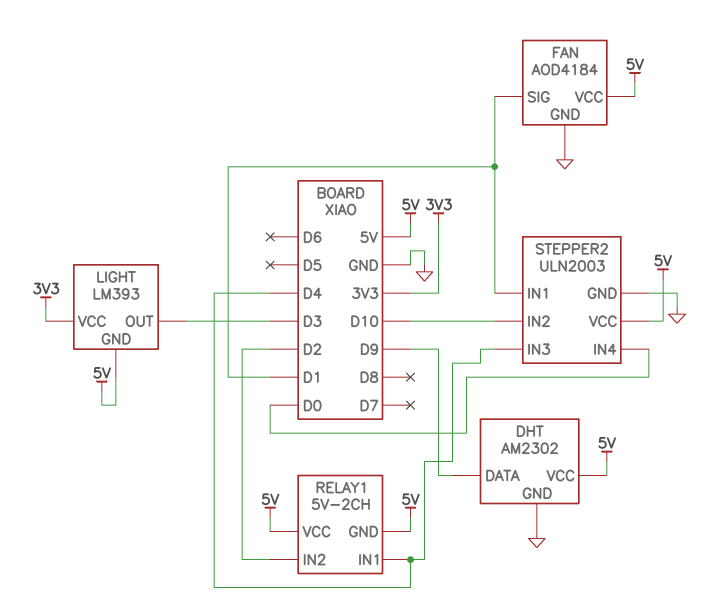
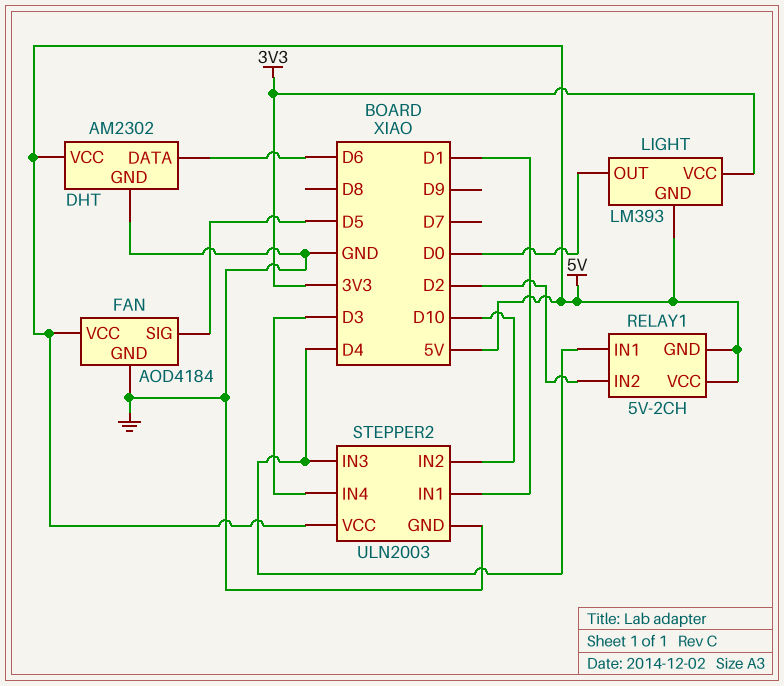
DHT pin DATA: D9 -> D6
FAN pin SIG: D1 -> D5
LIGHT pin OUT: D3 -> D0
STEPPER2 pin IN4: D0 -> D3

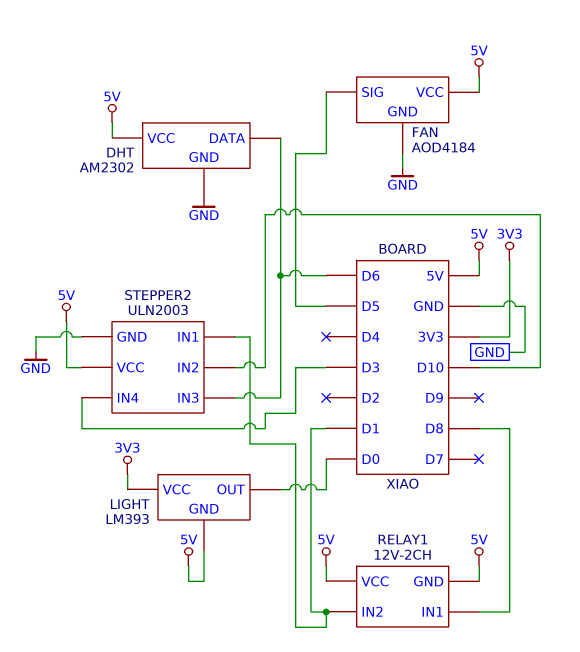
RELAY1: 5V-2CH -> 12V-2CH
RELAY1 pin IN1: D4 -> D8
RELAY1 pin IN2: D2 -> D1
STEPPER2 pin IN3: D4 -> D6

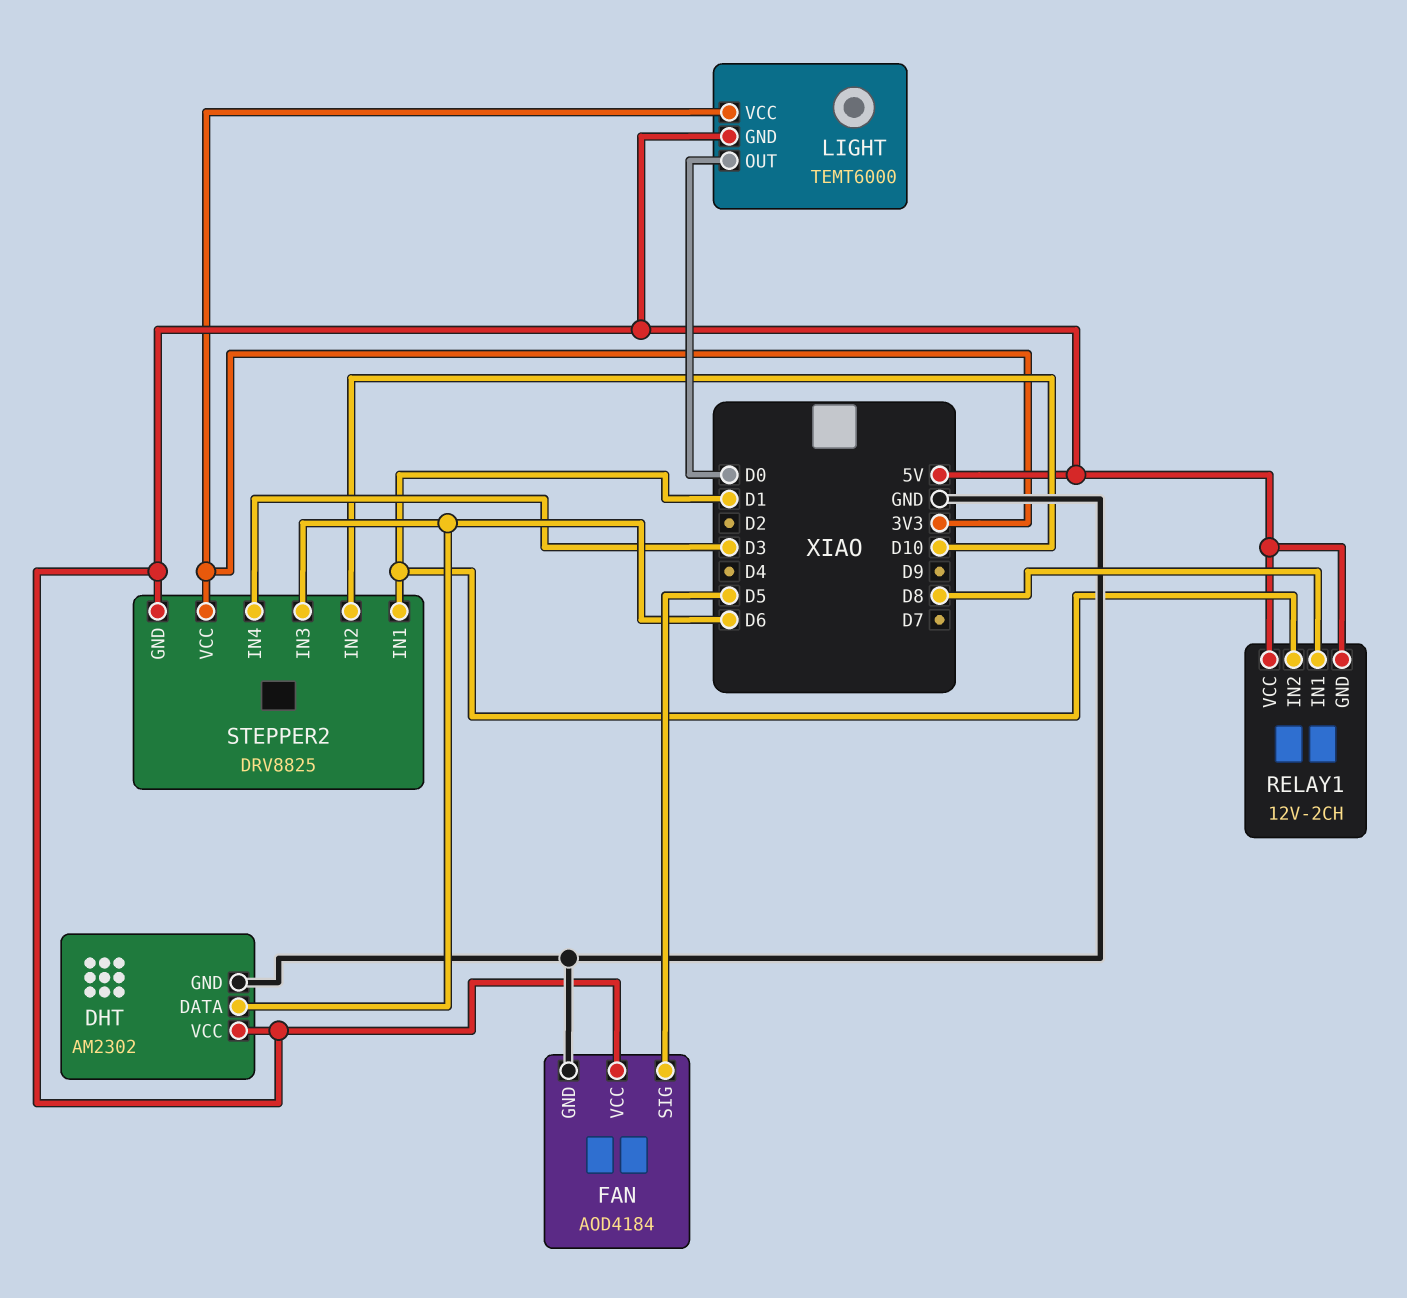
LIGHT: LM393 -> TEMT6000
STEPPER2: ULN2003 -> DRV8825
STEPPER2 pin GND: GND -> 5V
STEPPER2 pin VCC: 5V -> 3V3

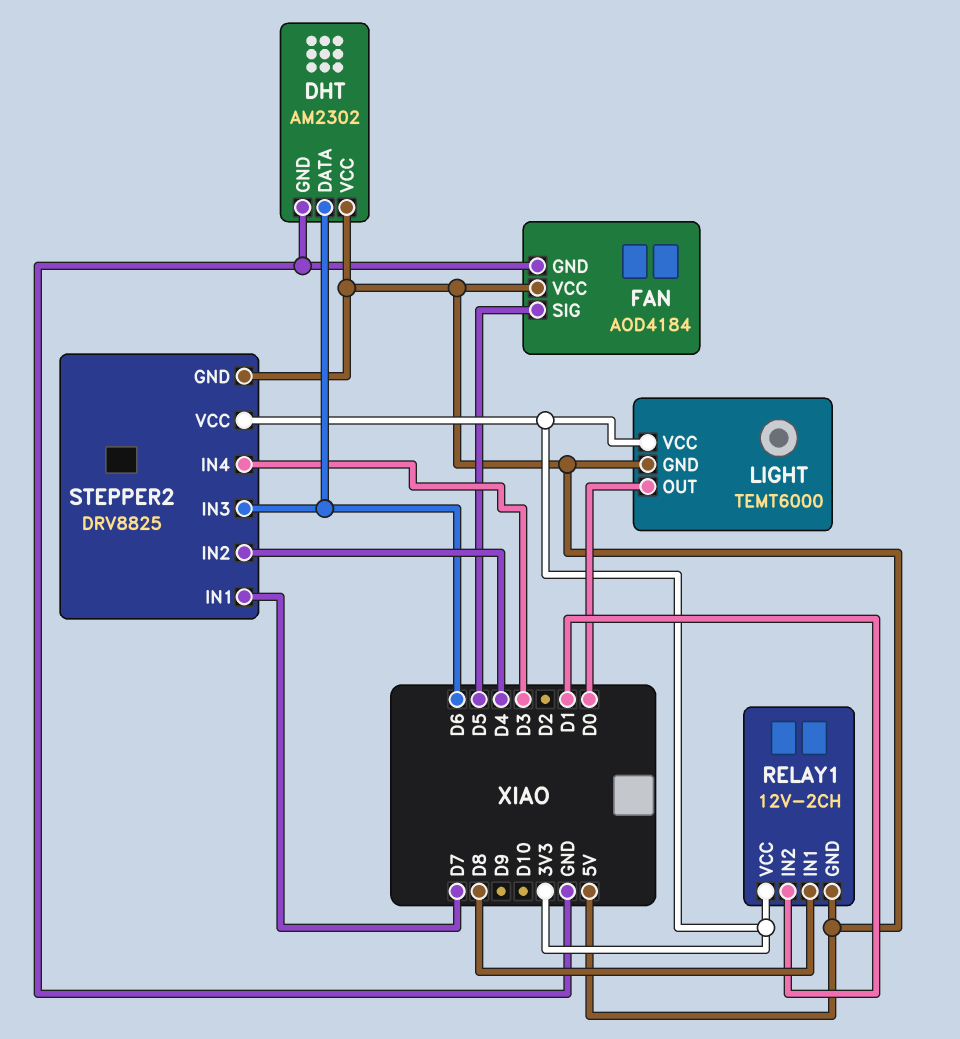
RELAY1 pin VCC: 5V -> 3V3
STEPPER2 pin IN1: D1 -> D7
STEPPER2 pin IN2: D10 -> D4

